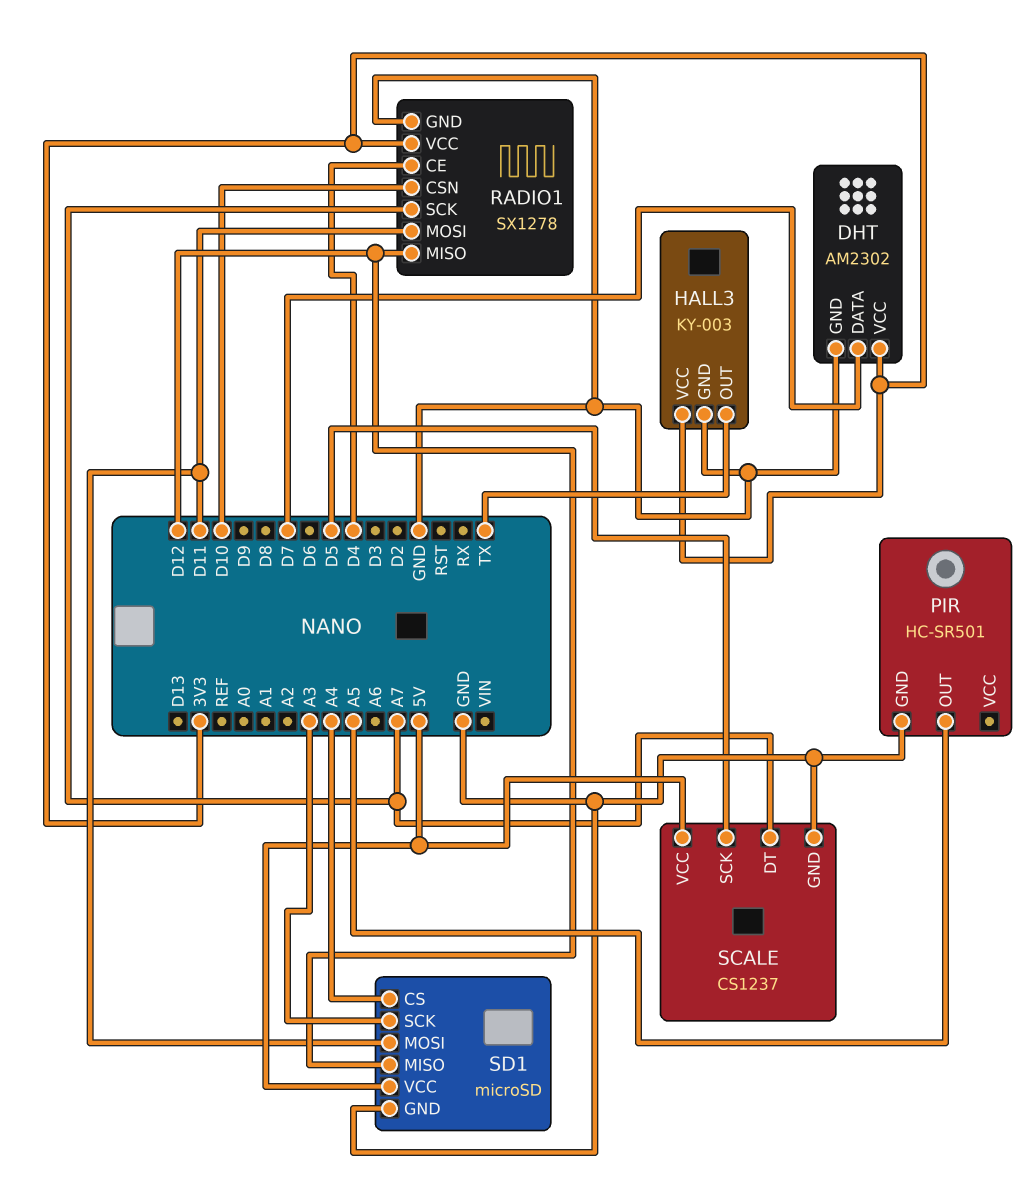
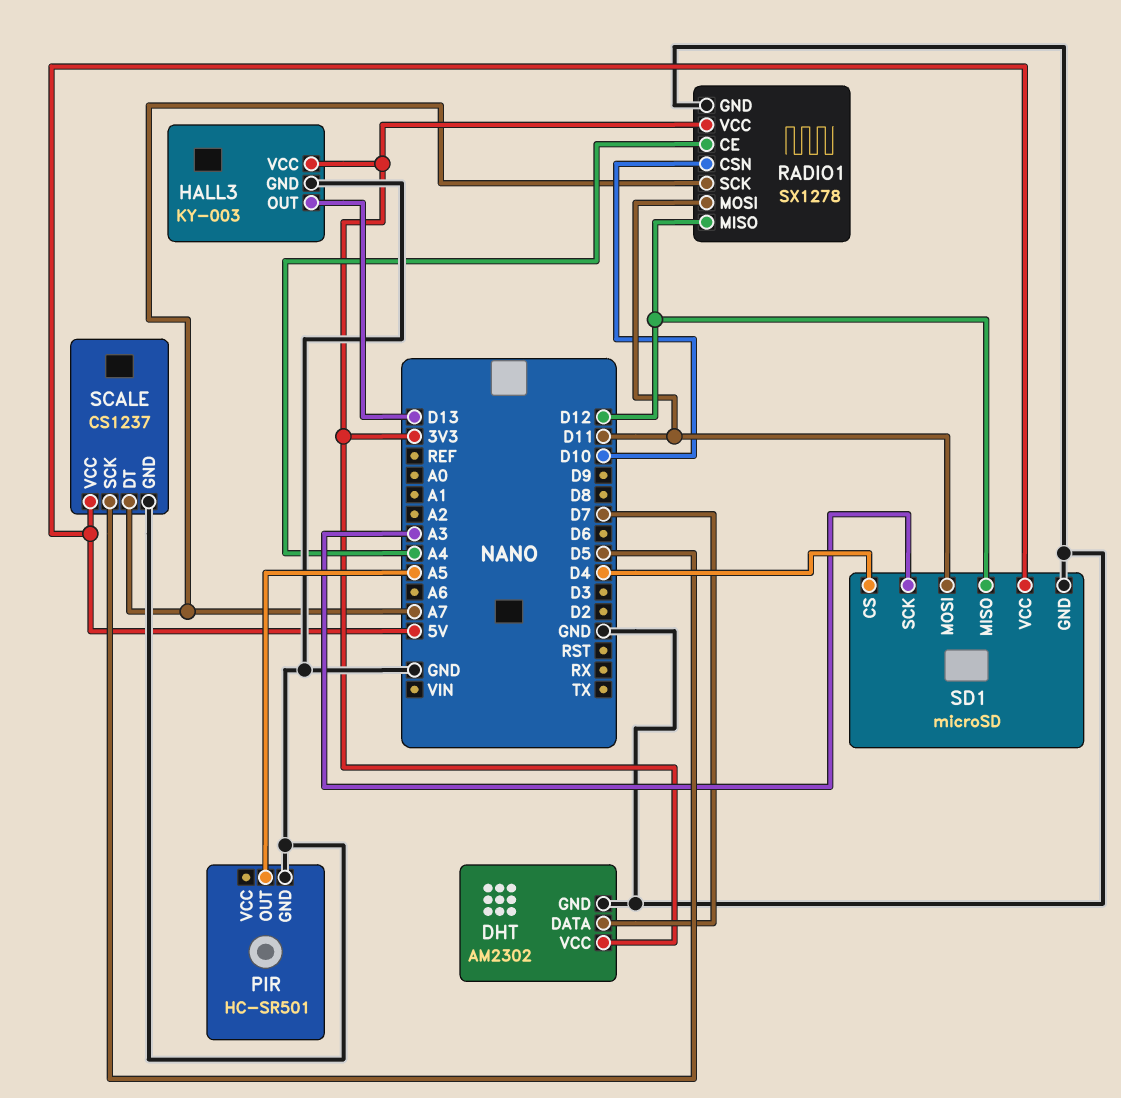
HALL3 pin OUT: TX -> D13
RADIO1 pin CE: D4 -> A4
SD1 pin CS: A4 -> D4

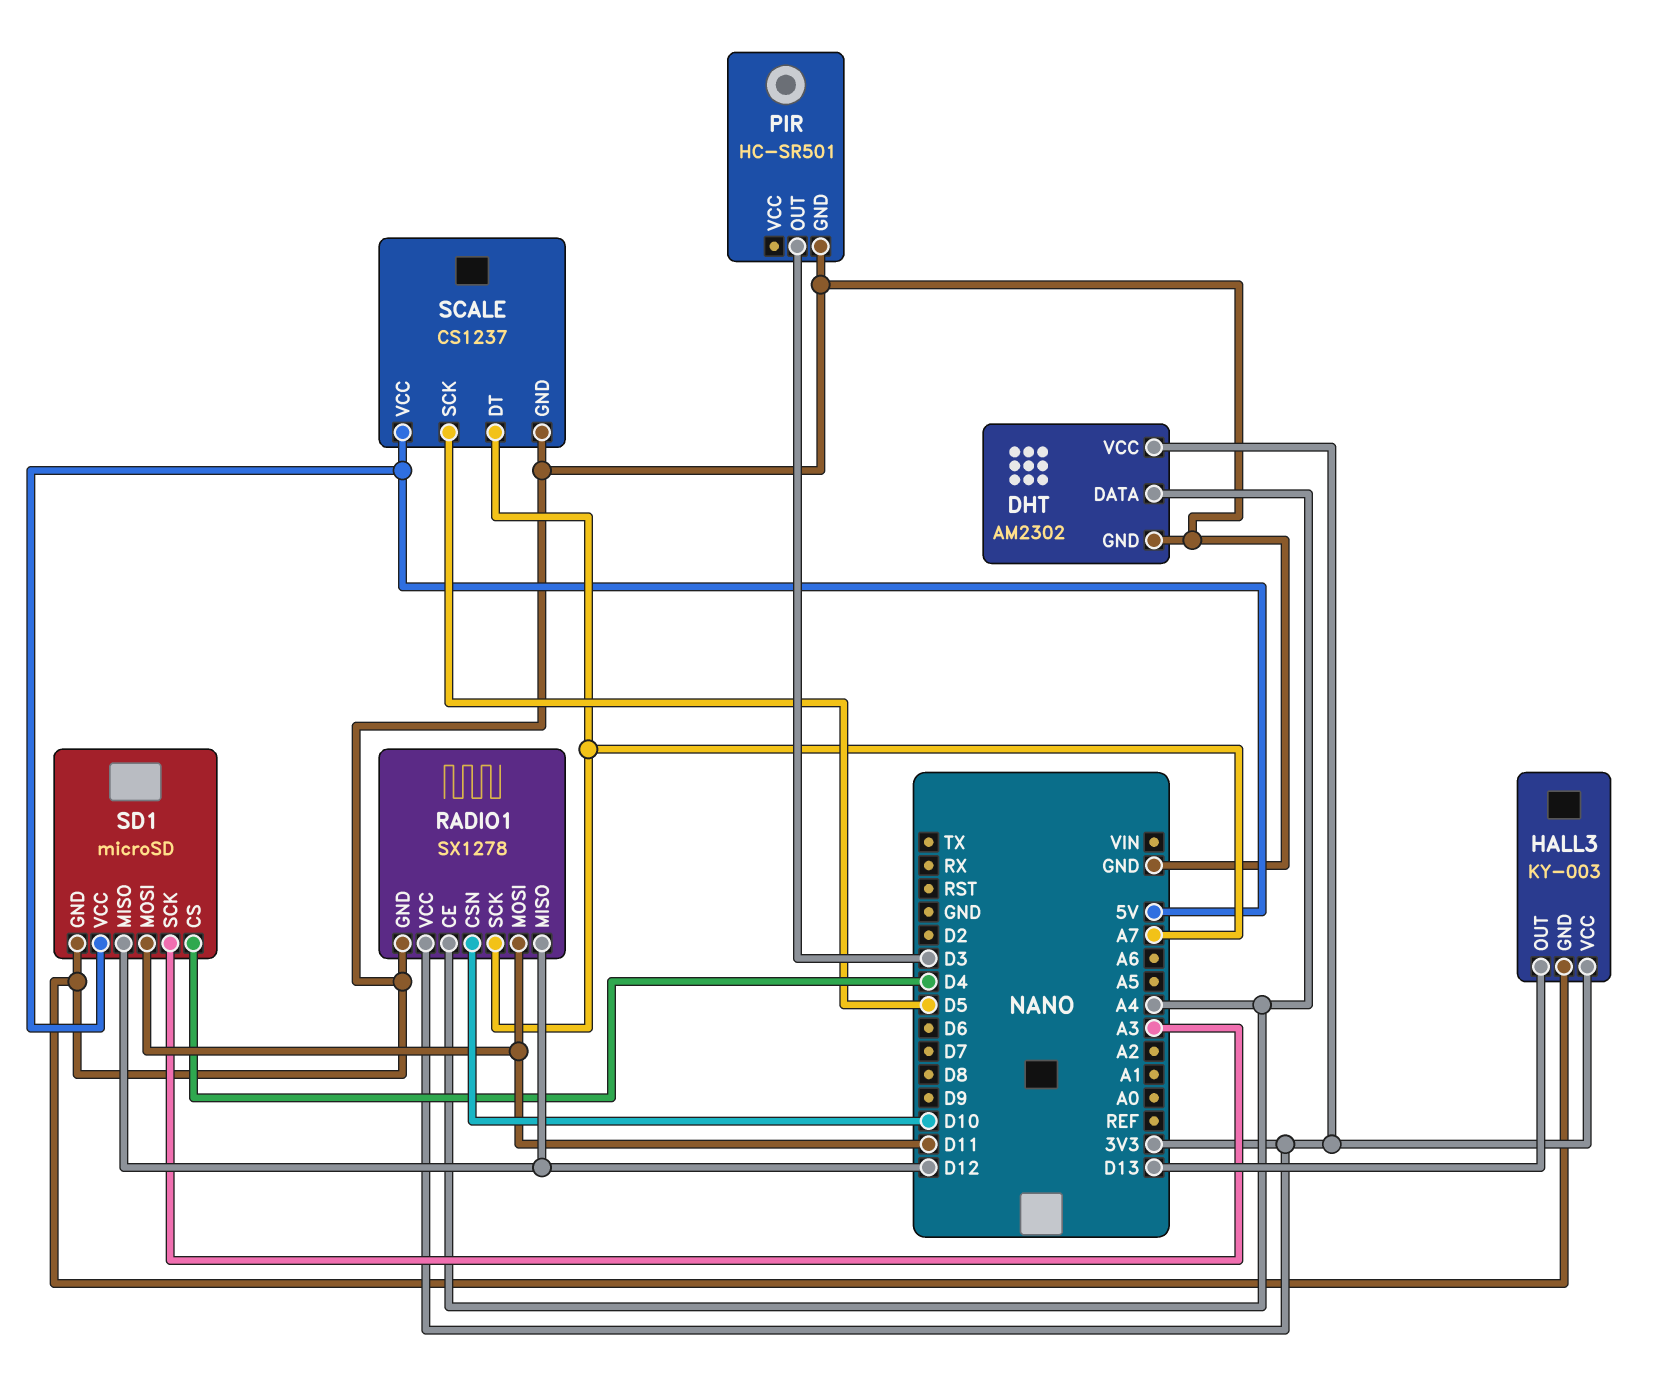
DHT pin DATA: D7 -> A4
PIR pin OUT: A5 -> D3

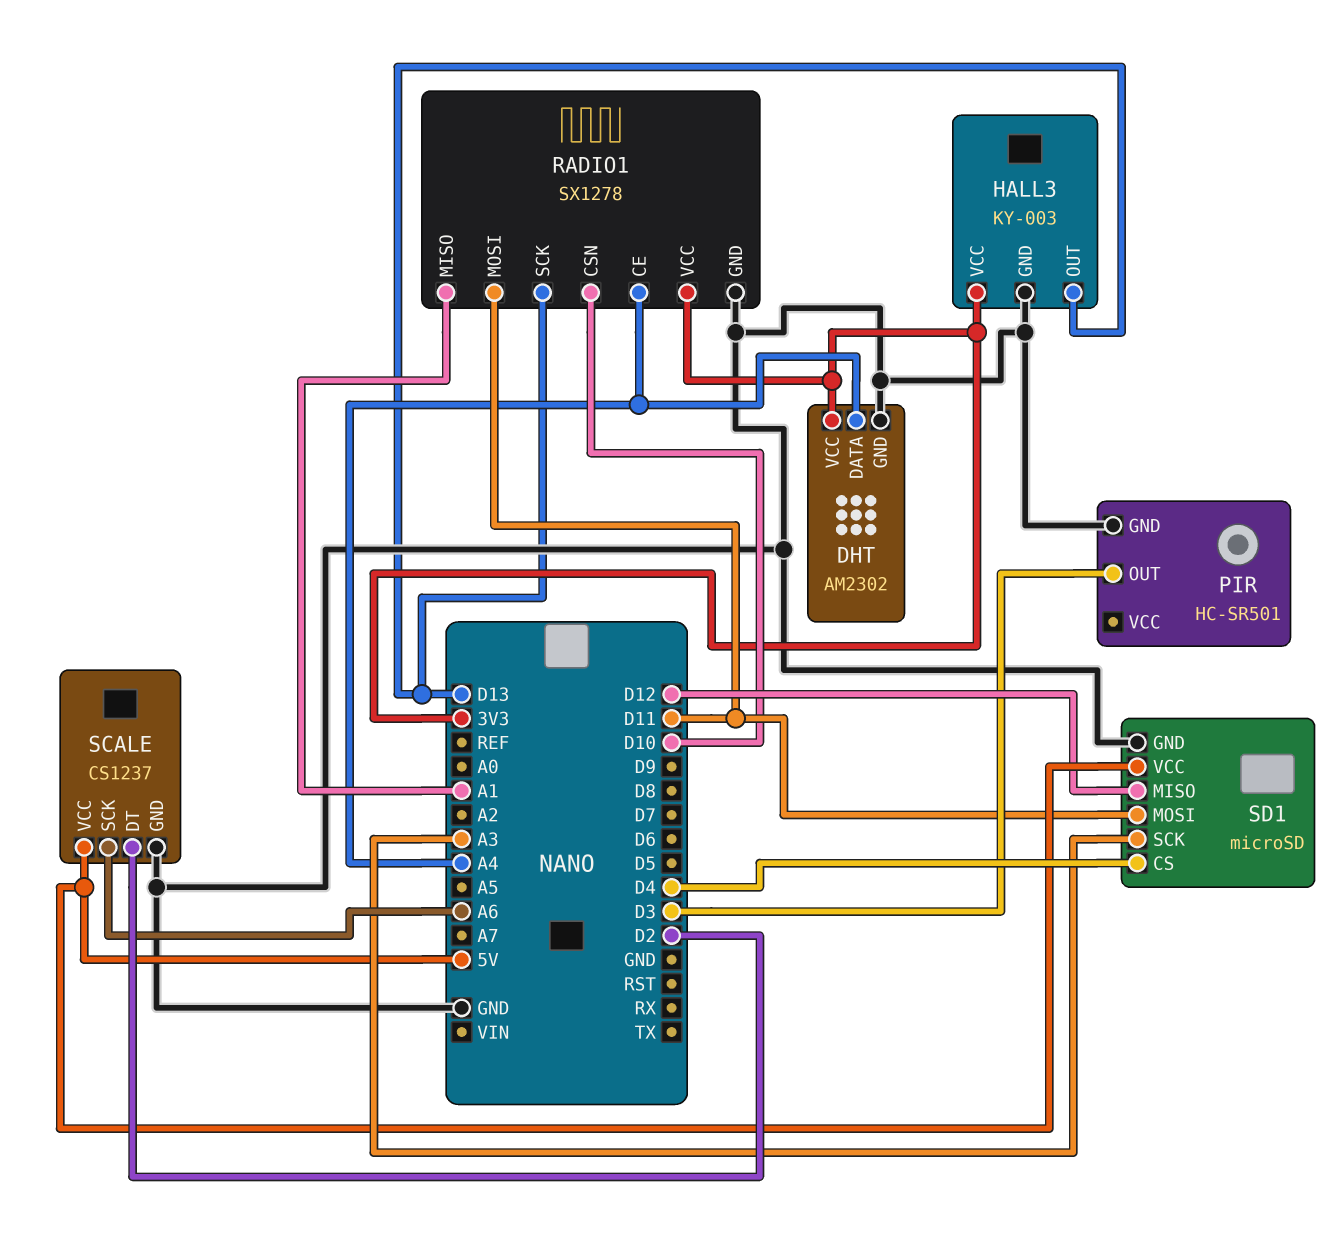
RADIO1 pin MISO: D12 -> A1
RADIO1 pin SCK: A7 -> D13
SCALE pin DT: A7 -> D2
SCALE pin SCK: D5 -> A6

